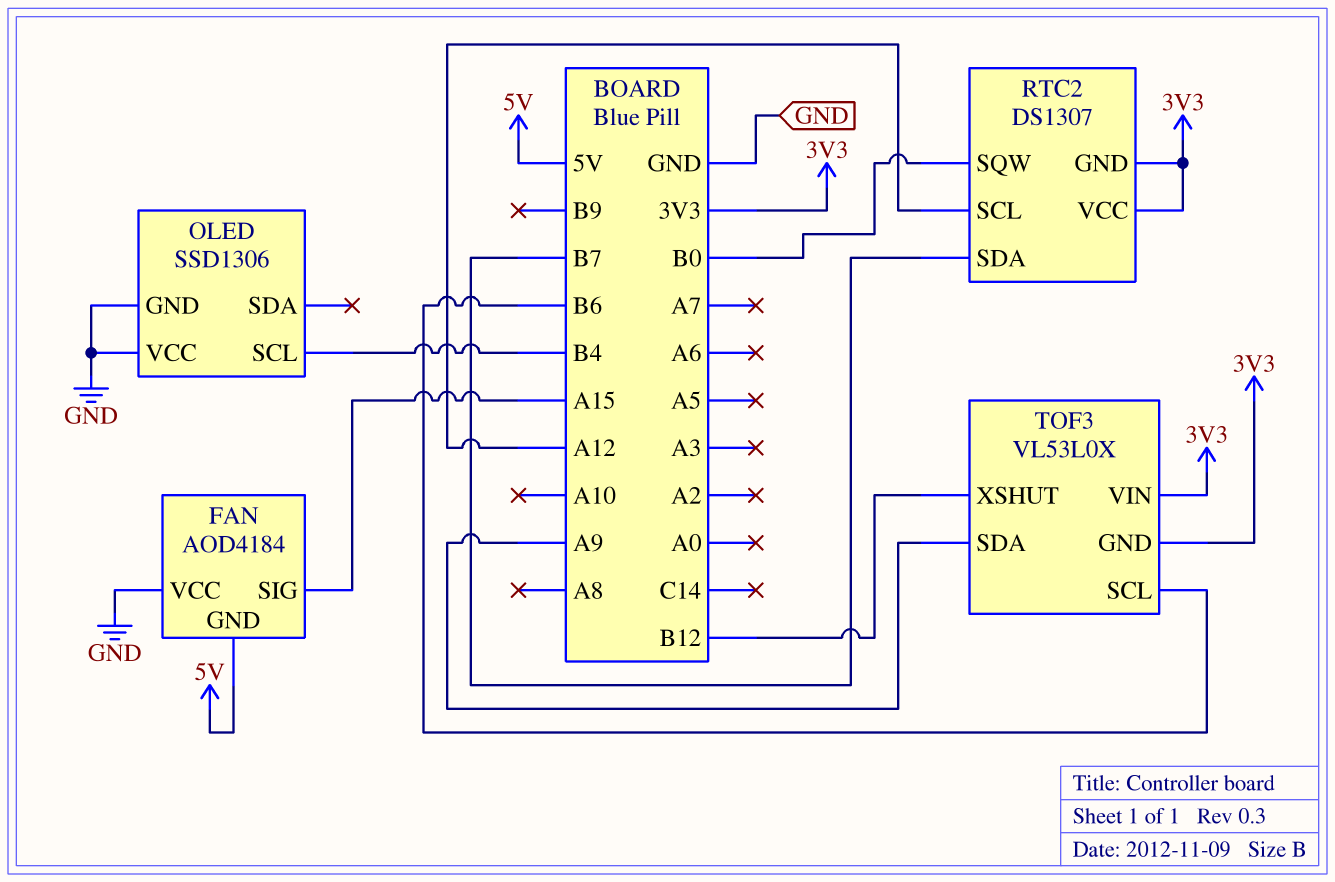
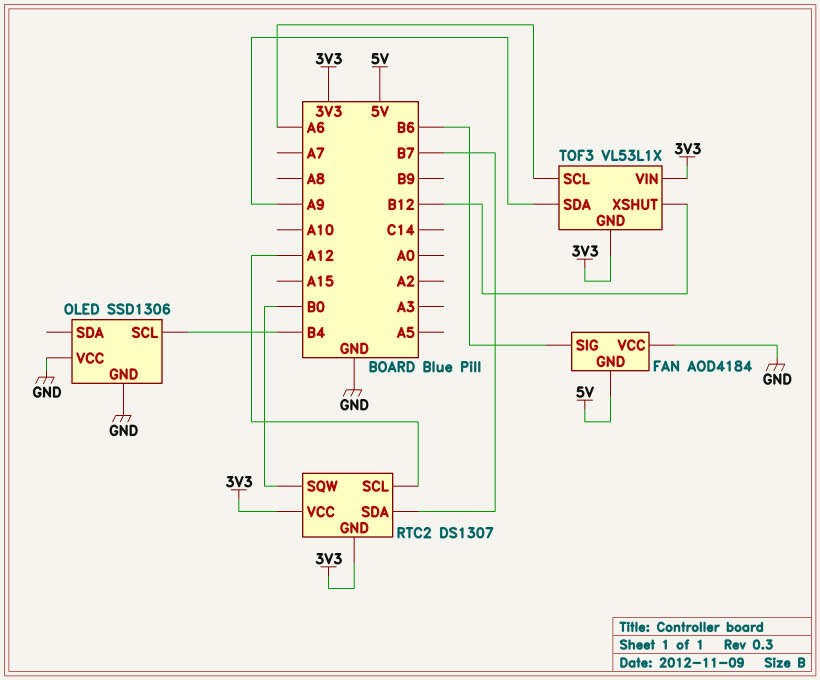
FAN pin SIG: A15 -> B6
TOF3: VL53L0X -> VL53L1X
TOF3 pin SCL: B6 -> A6

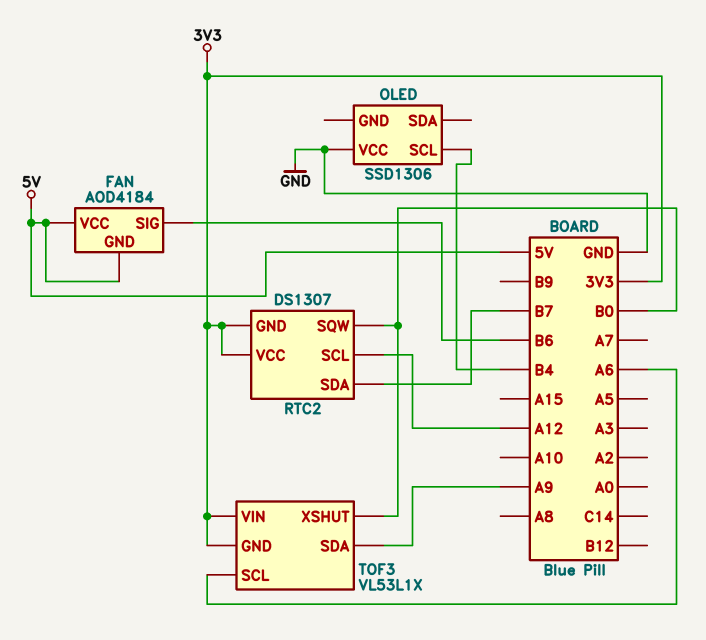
FAN pin VCC: GND -> 5V
OLED pin GND: GND -> none
TOF3 pin XSHUT: B12 -> B0

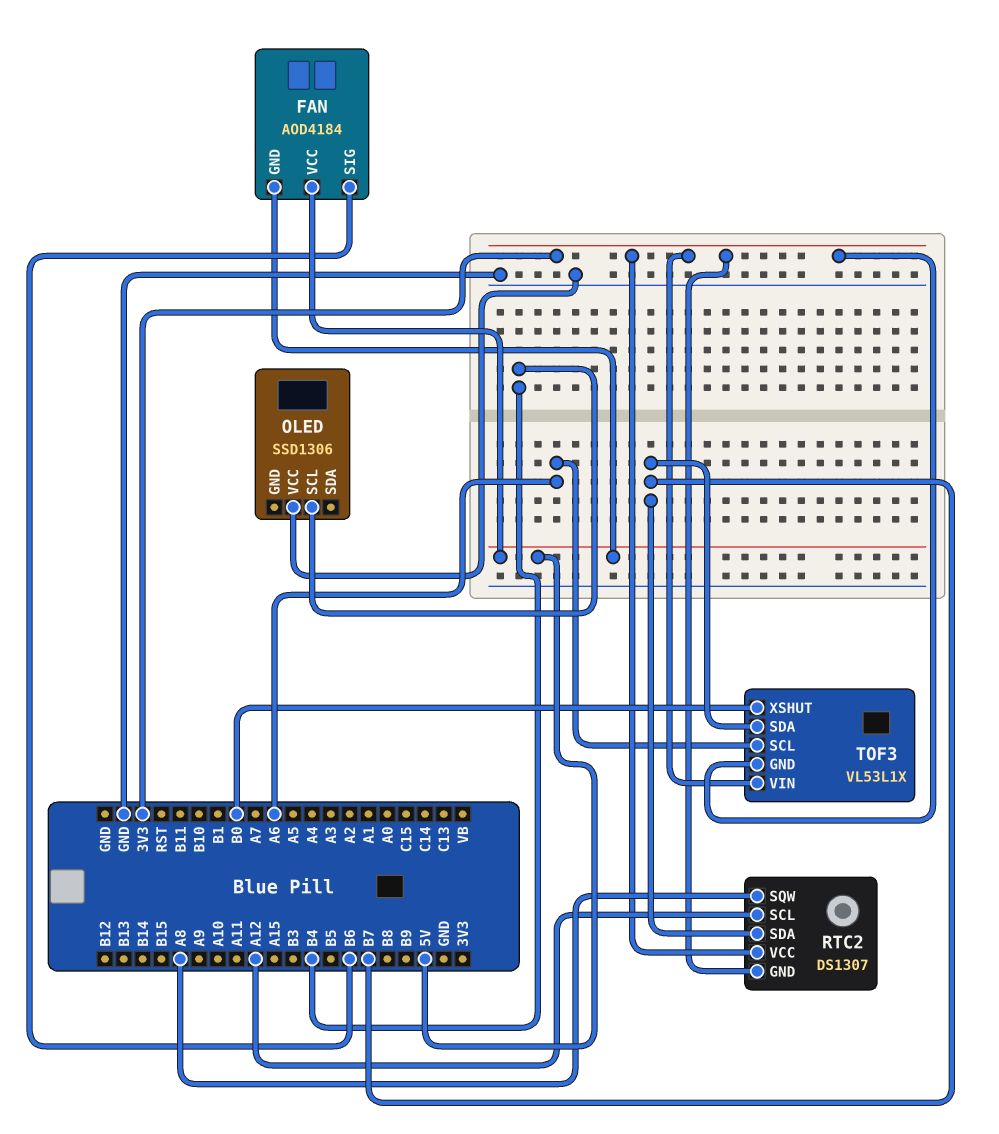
RTC2 pin SQW: B0 -> A8
TOF3 pin SDA: A9 -> B7

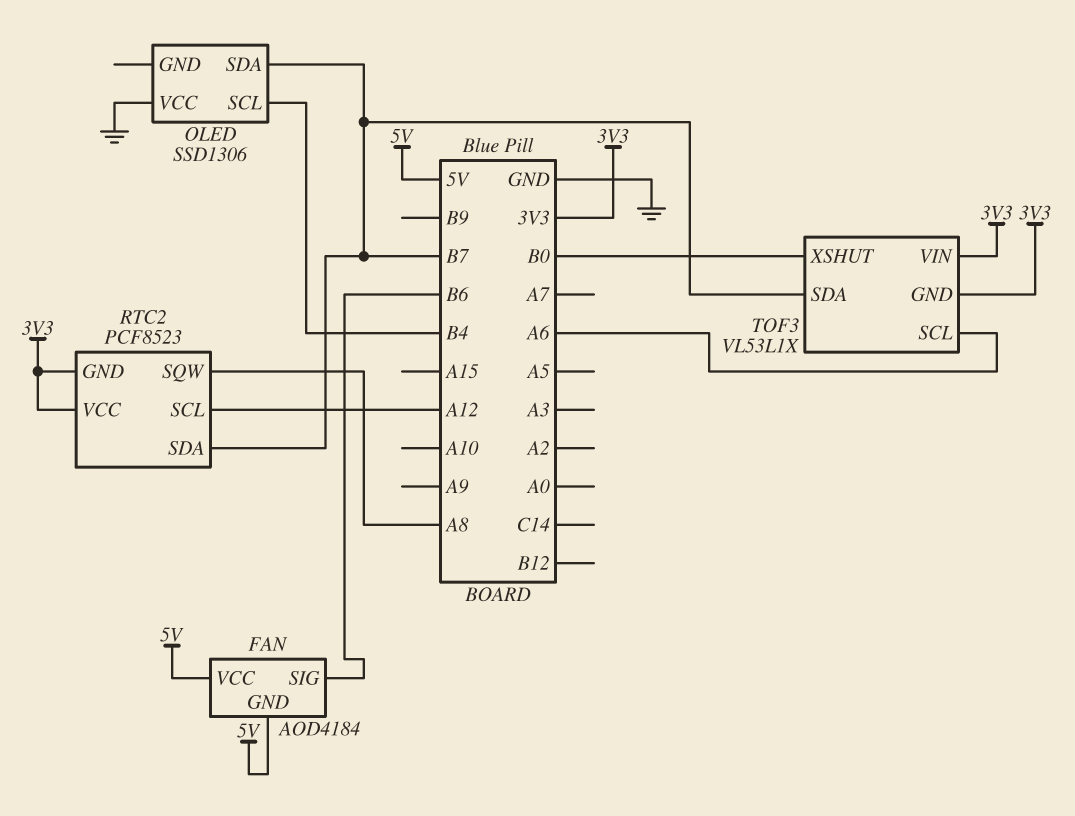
OLED pin SDA: none -> B7
RTC2: DS1307 -> PCF8523

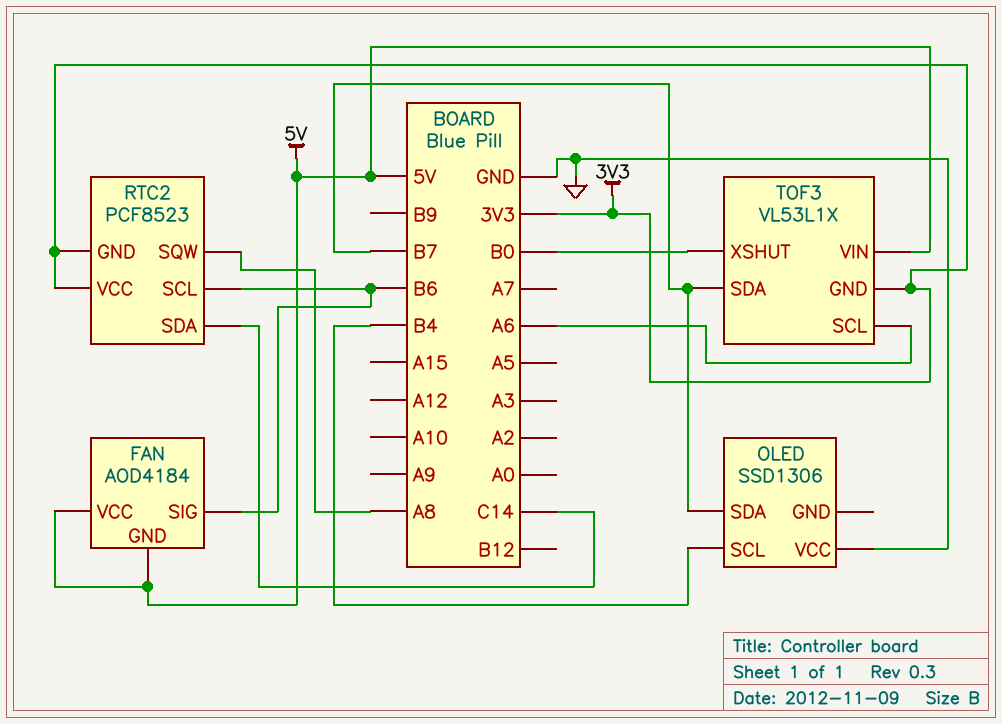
RTC2 pin SCL: A12 -> B6
RTC2 pin SDA: B7 -> C14
TOF3 pin VIN: 3V3 -> 5V

